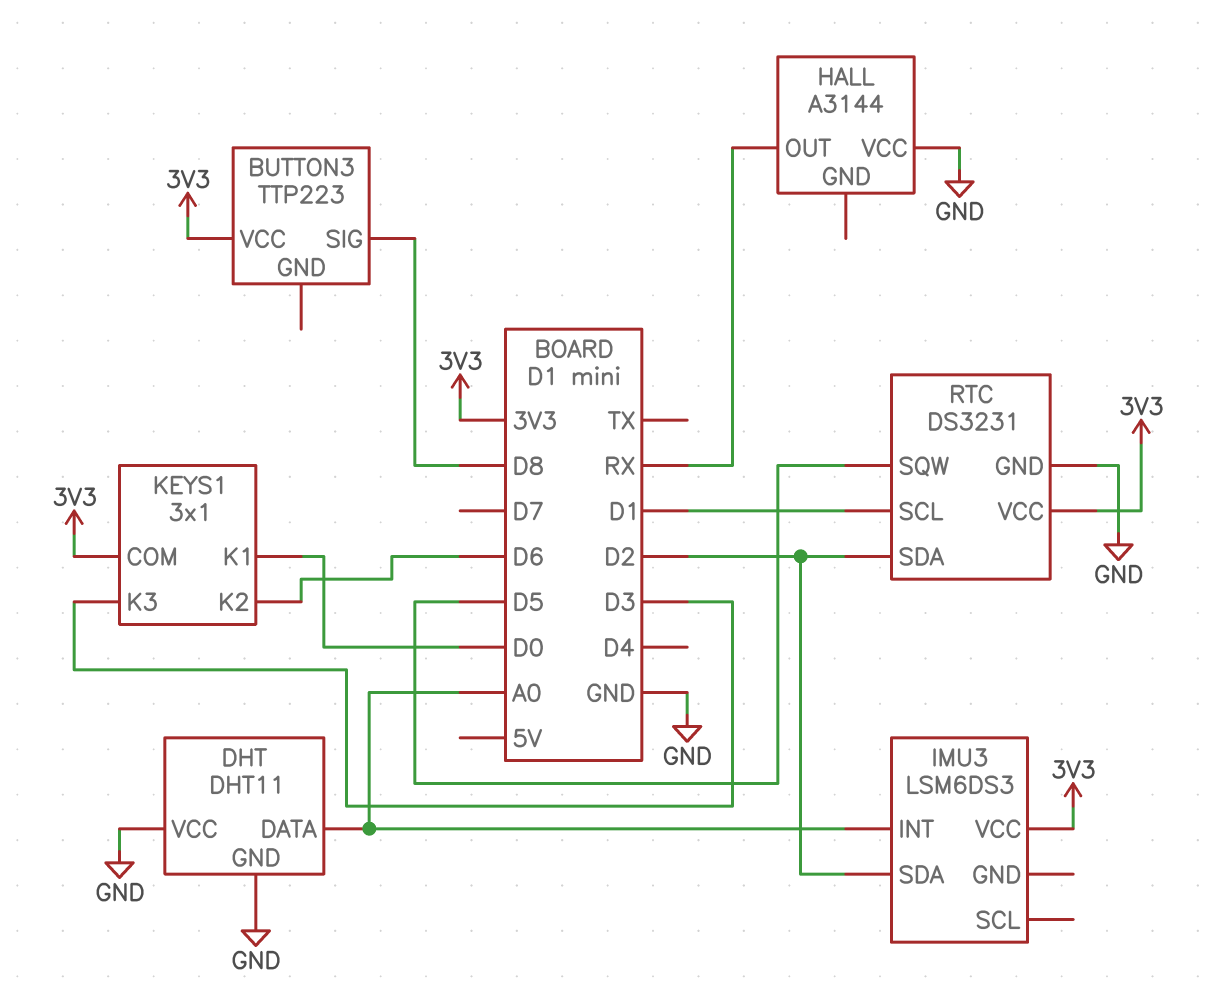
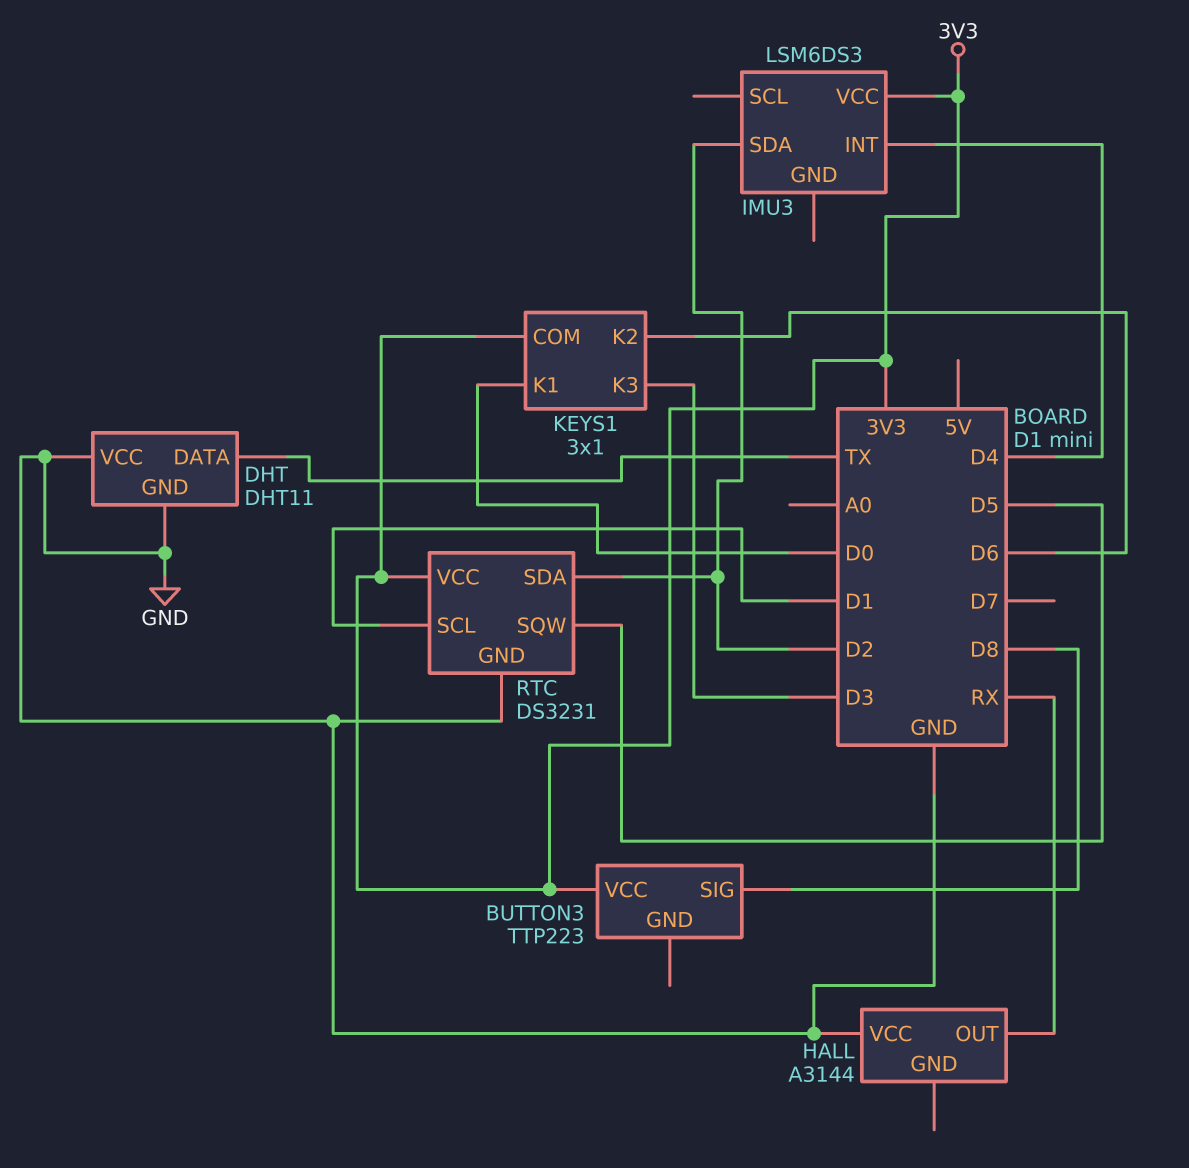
DHT pin DATA: A0 -> TX
IMU3 pin INT: A0 -> D4

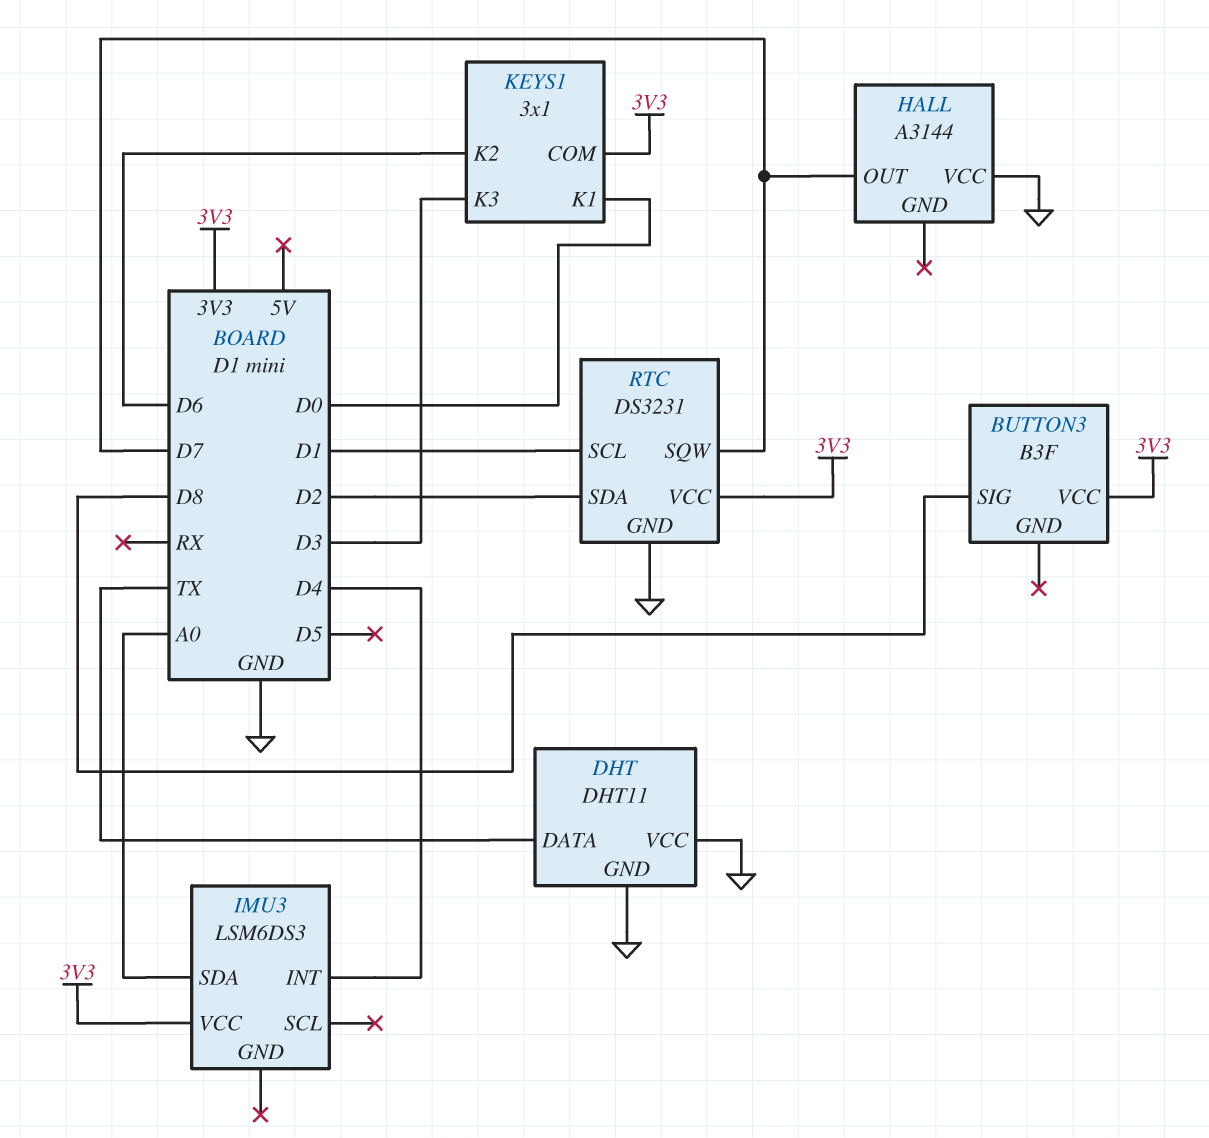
BUTTON3: TTP223 -> B3F
HALL pin OUT: RX -> D7
IMU3 pin SDA: D2 -> A0
RTC pin SQW: D5 -> D7

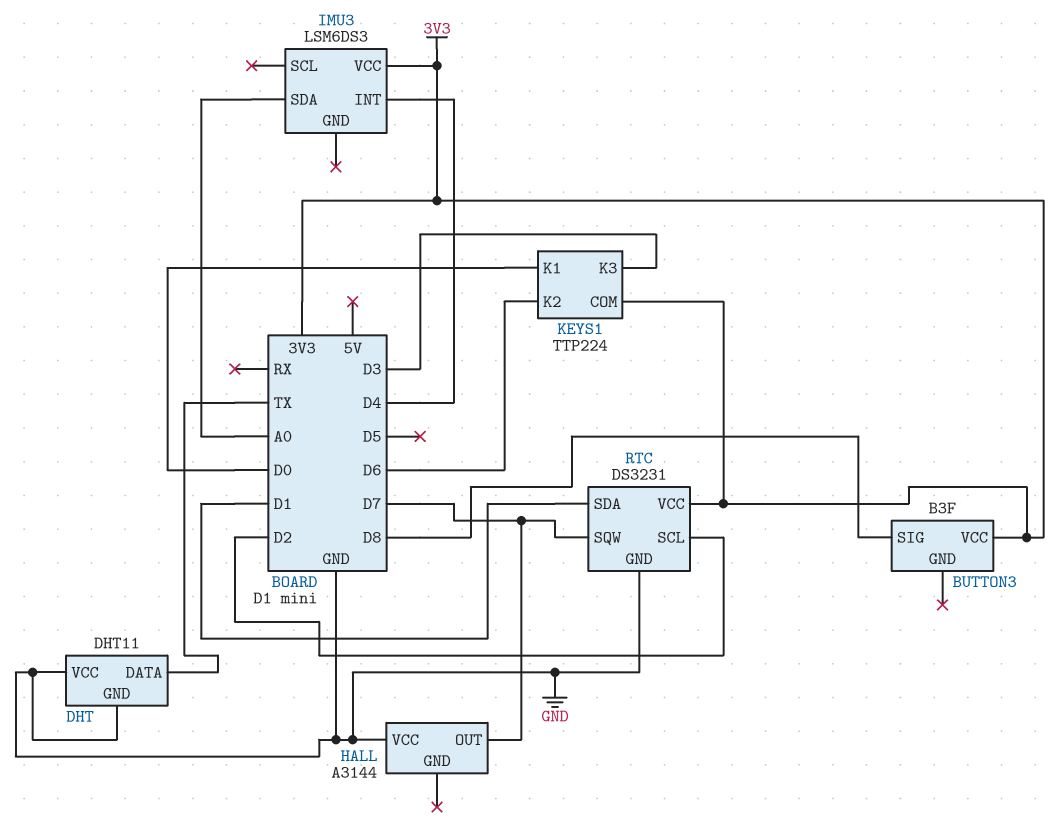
KEYS1: 3x1 -> TTP224
RTC pin SCL: D1 -> D2
RTC pin SDA: D2 -> D1

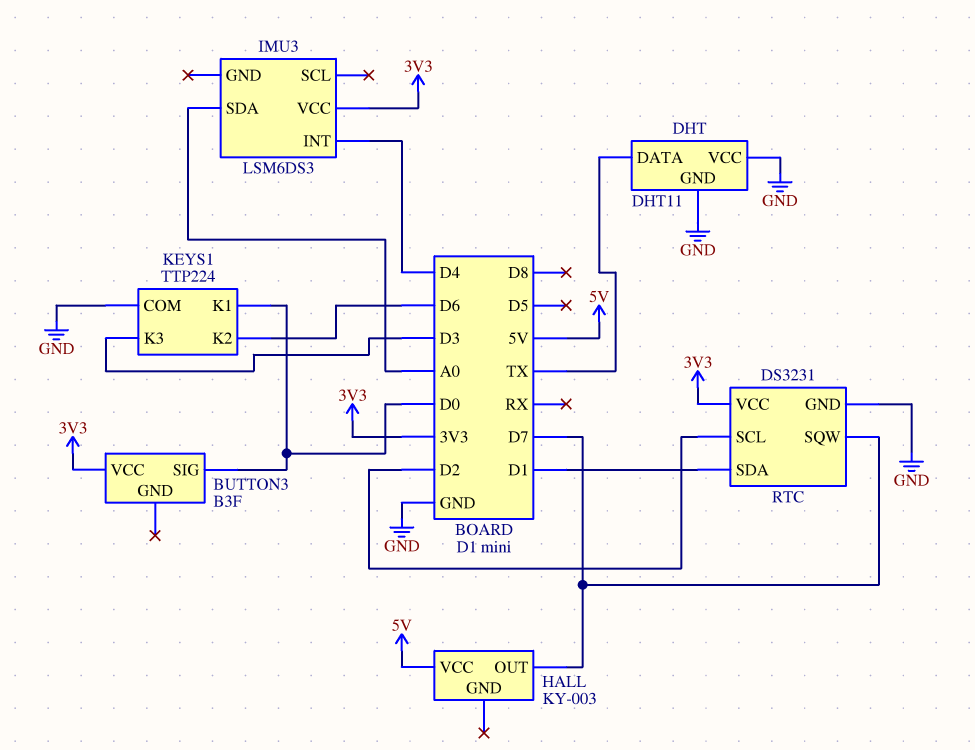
BUTTON3 pin SIG: D8 -> D0
HALL: A3144 -> KY-003
HALL pin VCC: GND -> 5V
KEYS1 pin COM: 3V3 -> GND

